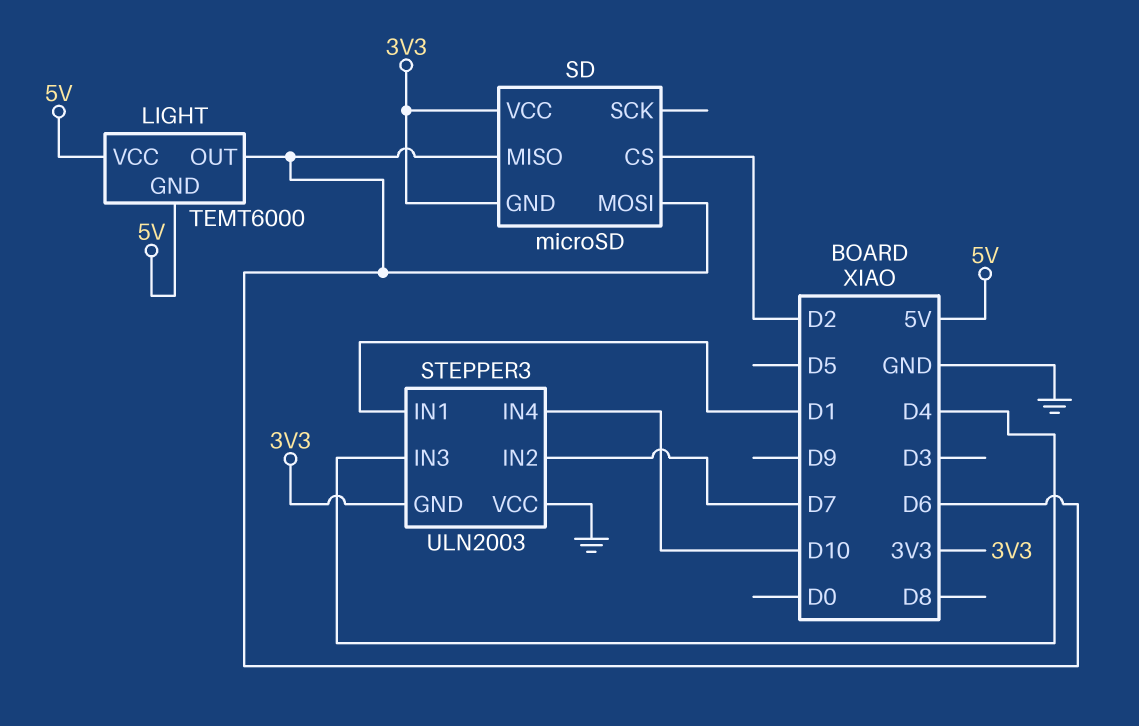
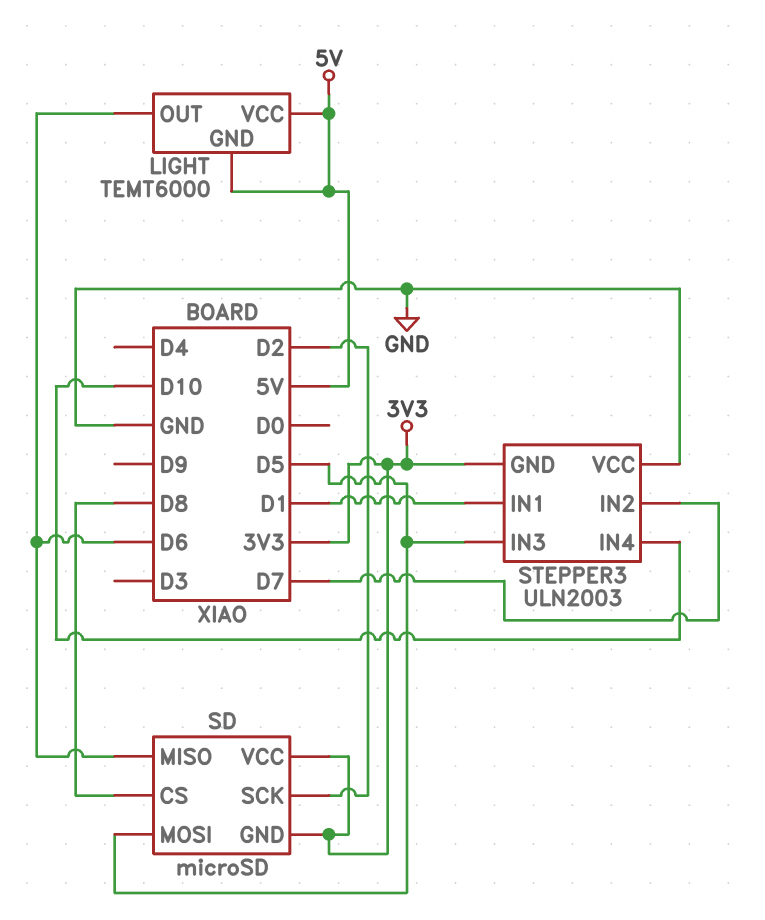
SD pin CS: D2 -> D8
SD pin MOSI: D6 -> D5
SD pin SCK: none -> D2
STEPPER3 pin IN3: D4 -> D5

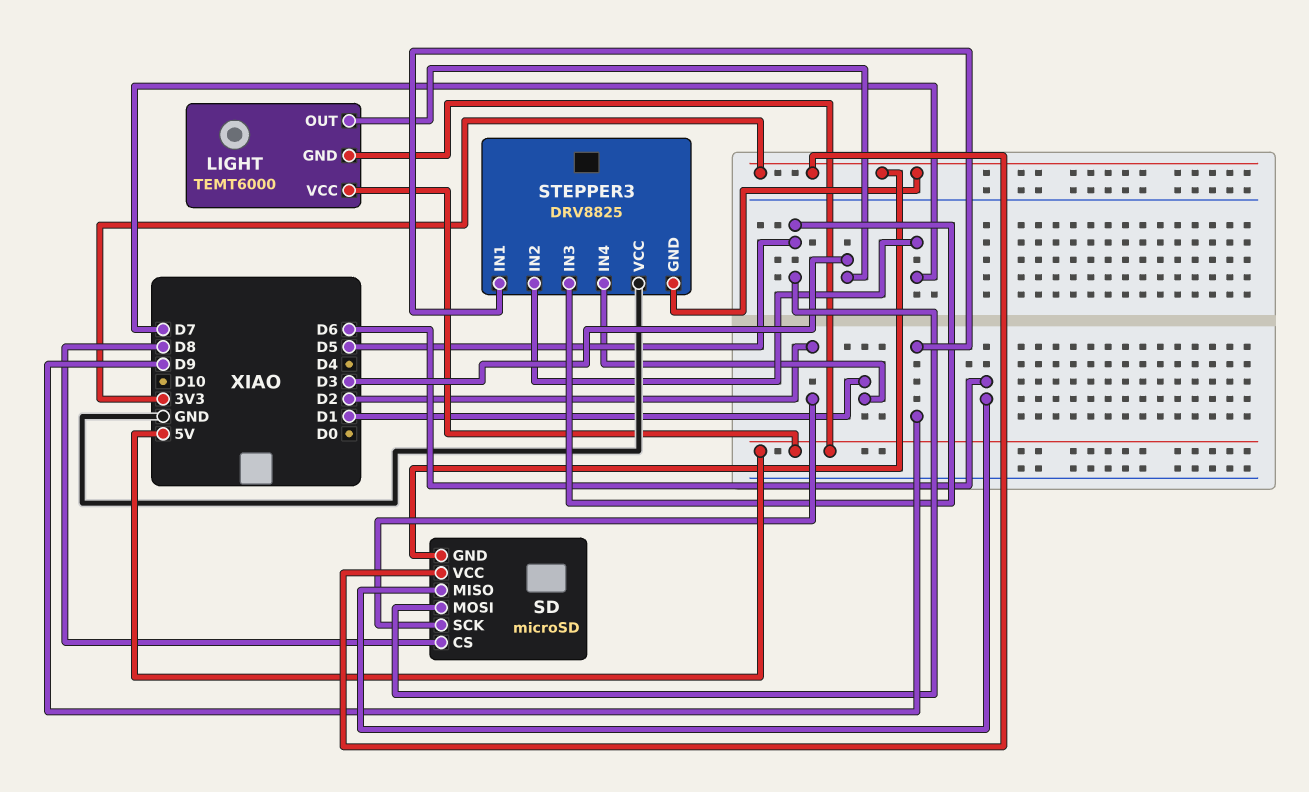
LIGHT pin OUT: D6 -> D3
STEPPER3: ULN2003 -> DRV8825
STEPPER3 pin IN1: D1 -> D9
STEPPER3 pin IN4: D10 -> D1

